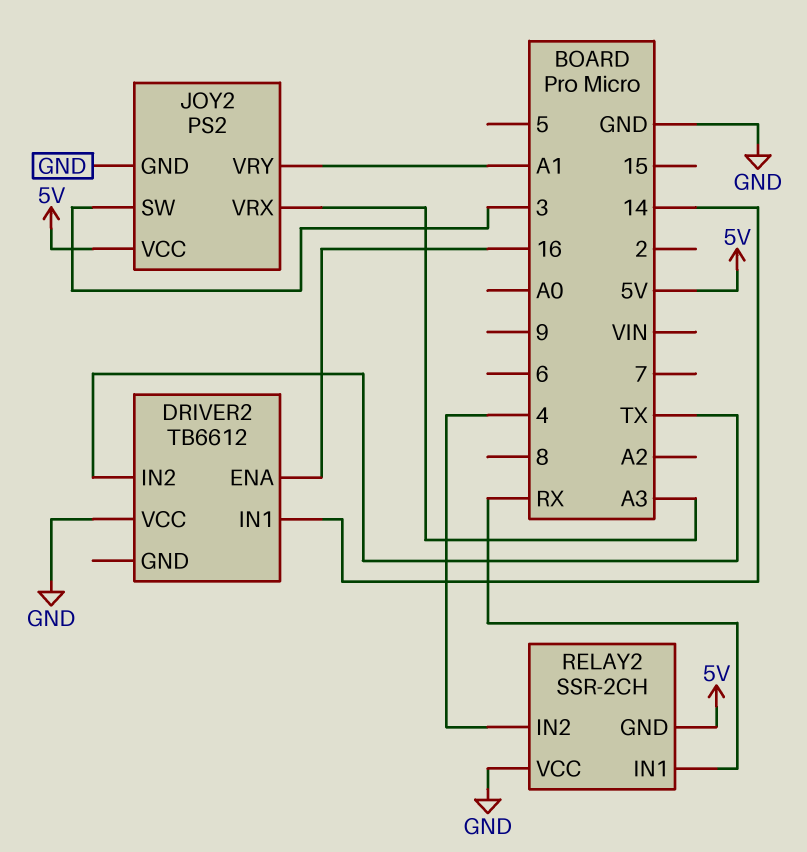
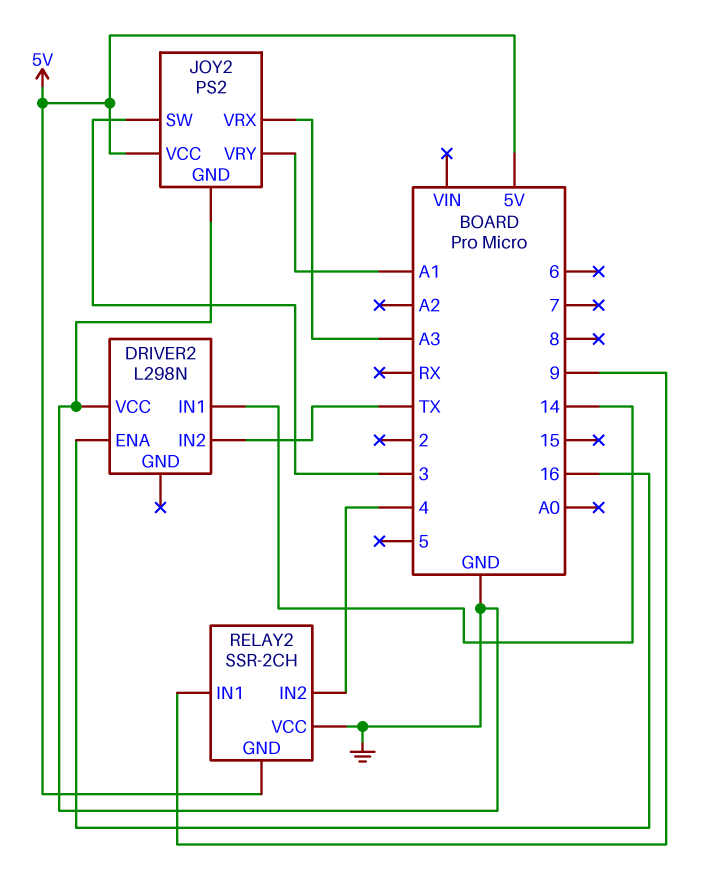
DRIVER2: TB6612 -> L298N
RELAY2 pin IN1: RX -> 9

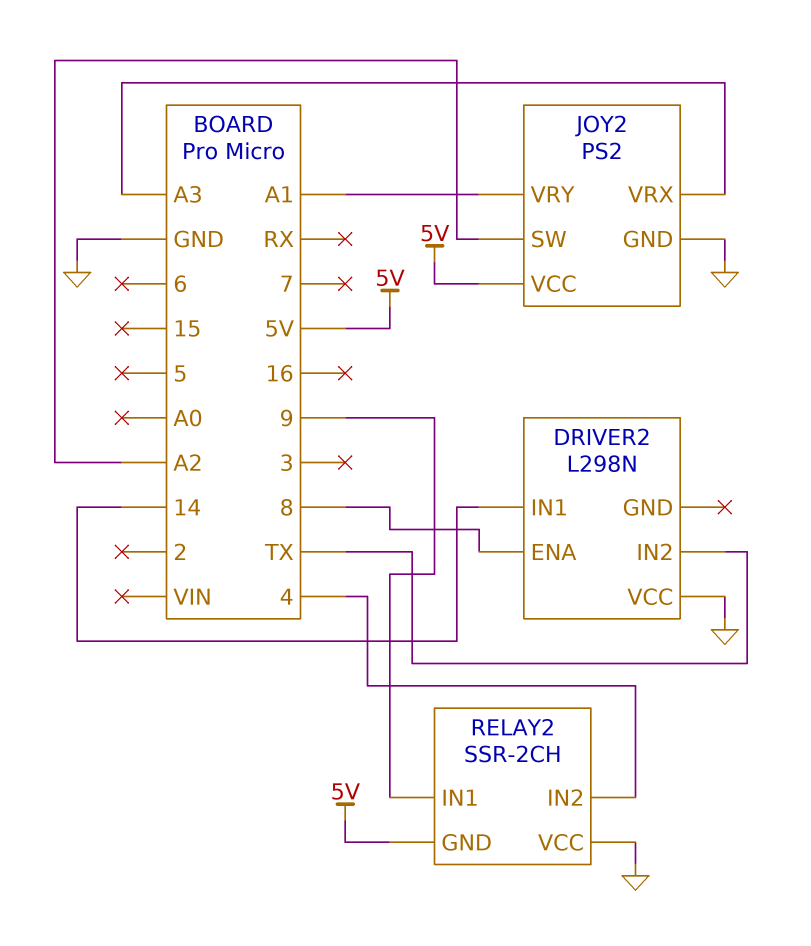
DRIVER2 pin ENA: 16 -> 8
JOY2 pin SW: 3 -> A2

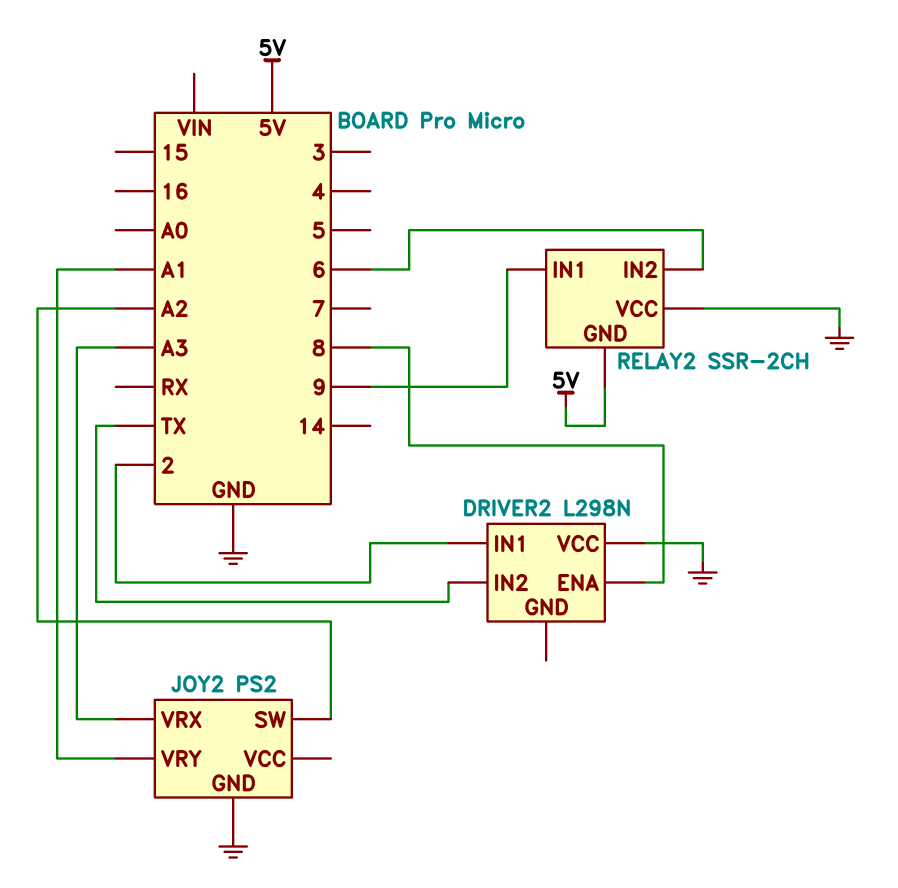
DRIVER2 pin IN1: 14 -> 2
JOY2 pin VCC: 5V -> none
RELAY2 pin IN2: 4 -> 6

